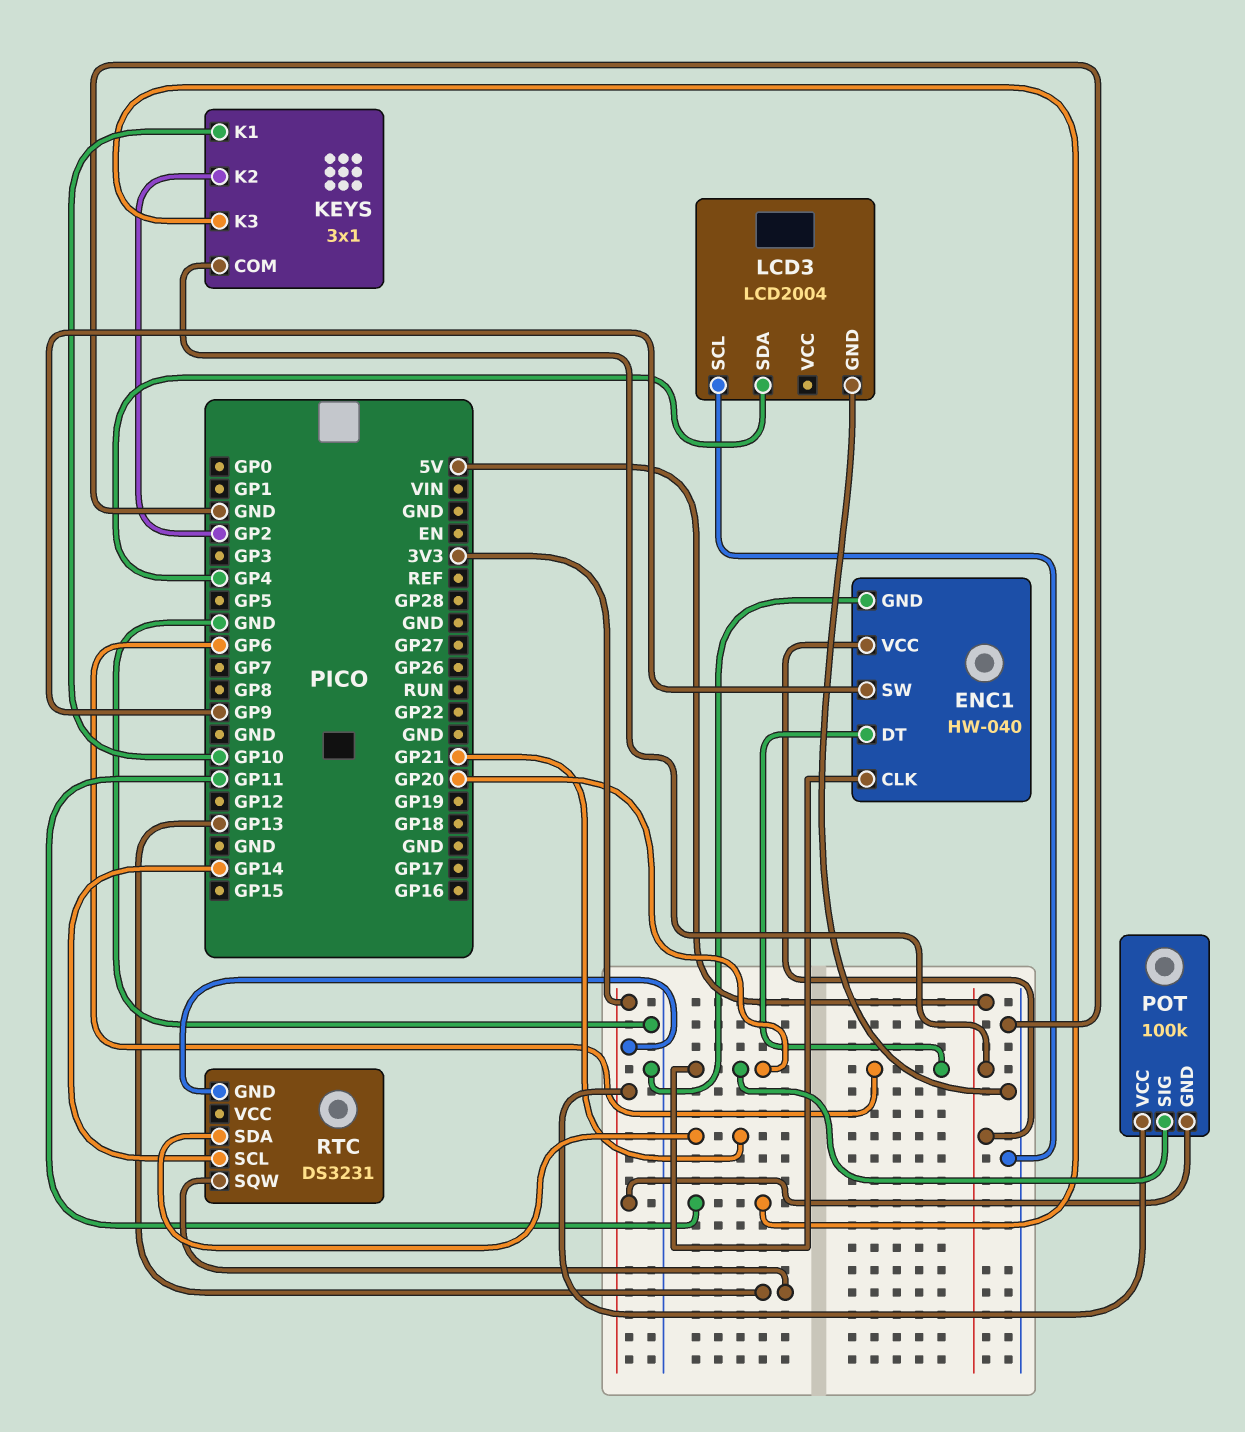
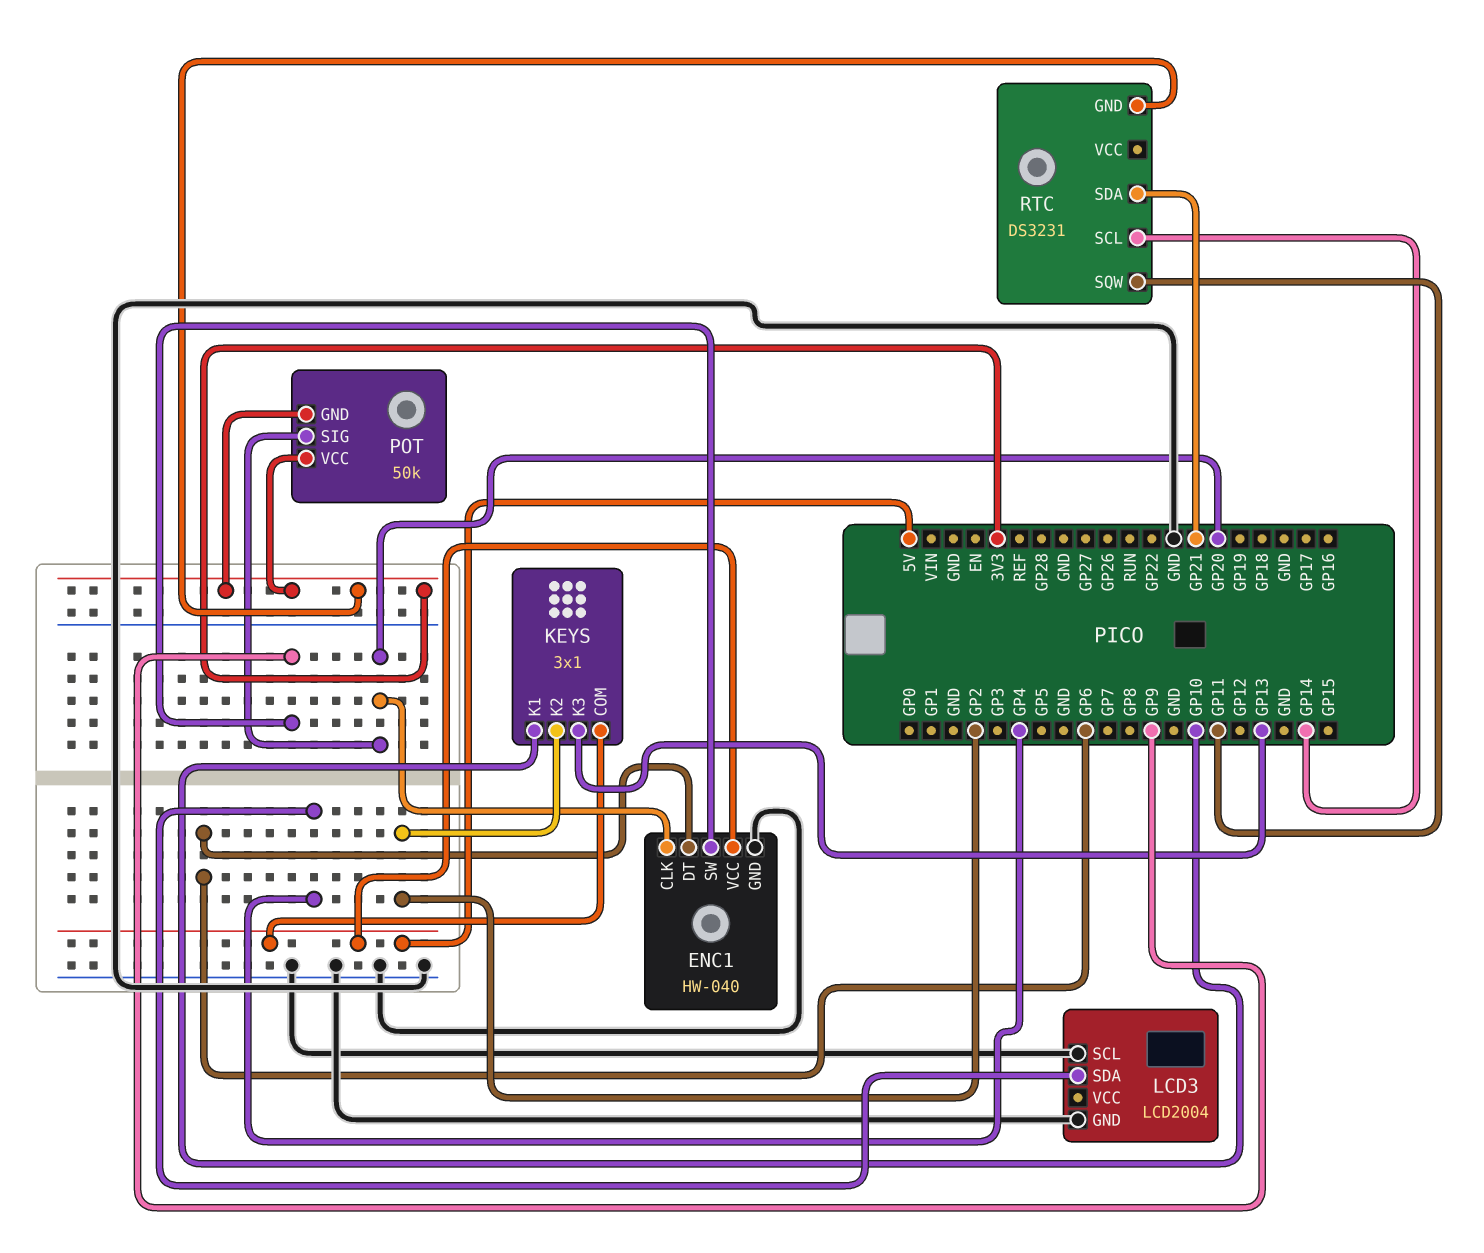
KEYS pin K3: GP11 -> GP13
POT: 100k -> 50k
RTC pin SQW: GP13 -> GP11

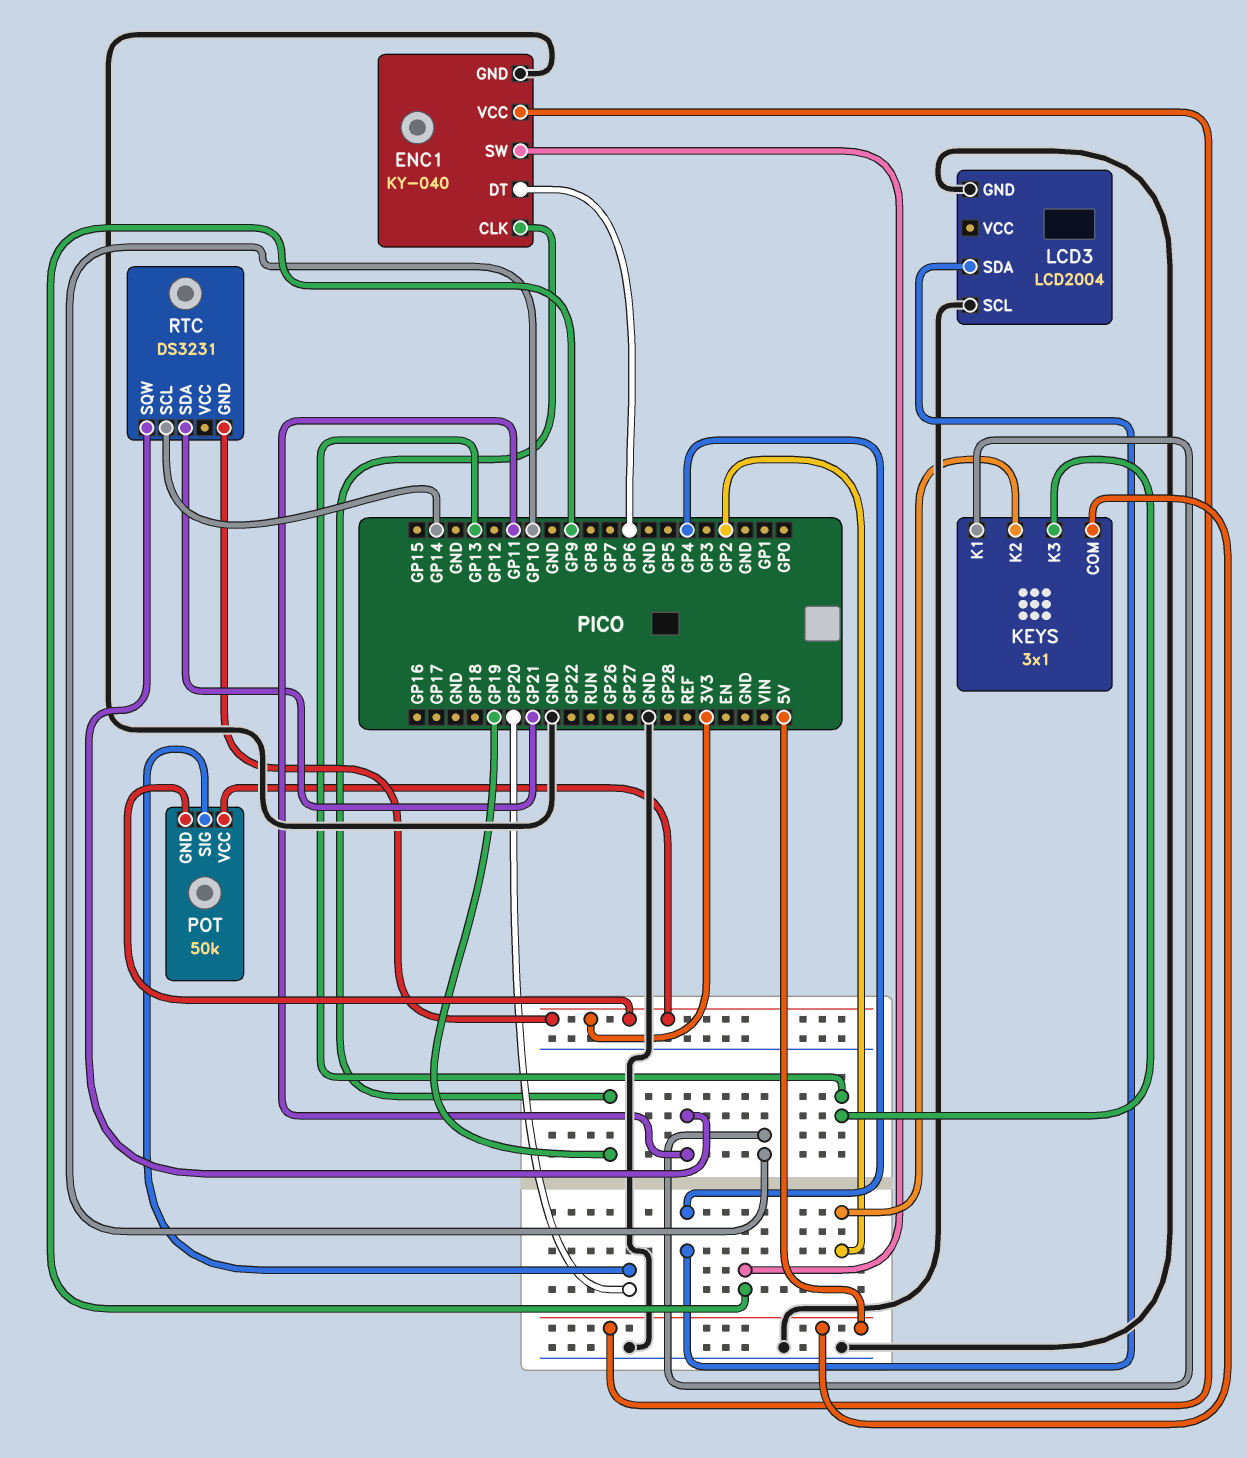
ENC1: HW-040 -> KY-040
ENC1 pin CLK: GP20 -> GP19

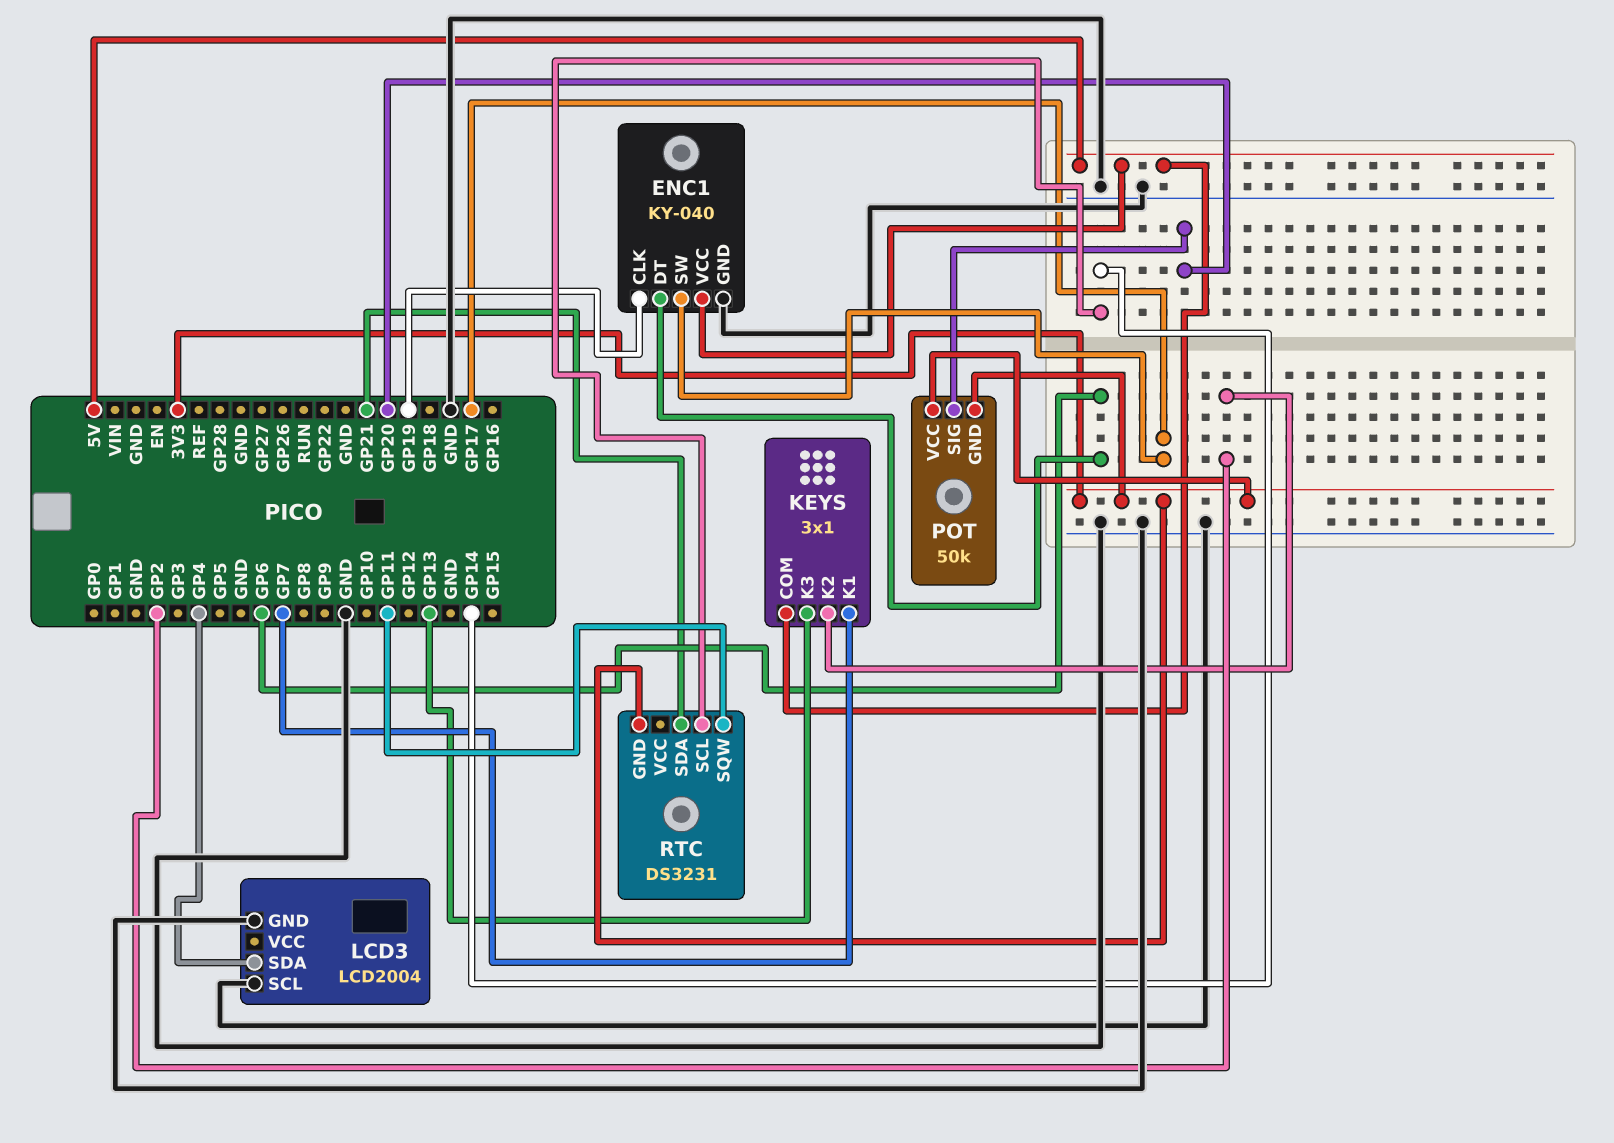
ENC1 pin SW: GP9 -> GP17
KEYS pin K1: GP10 -> GP7

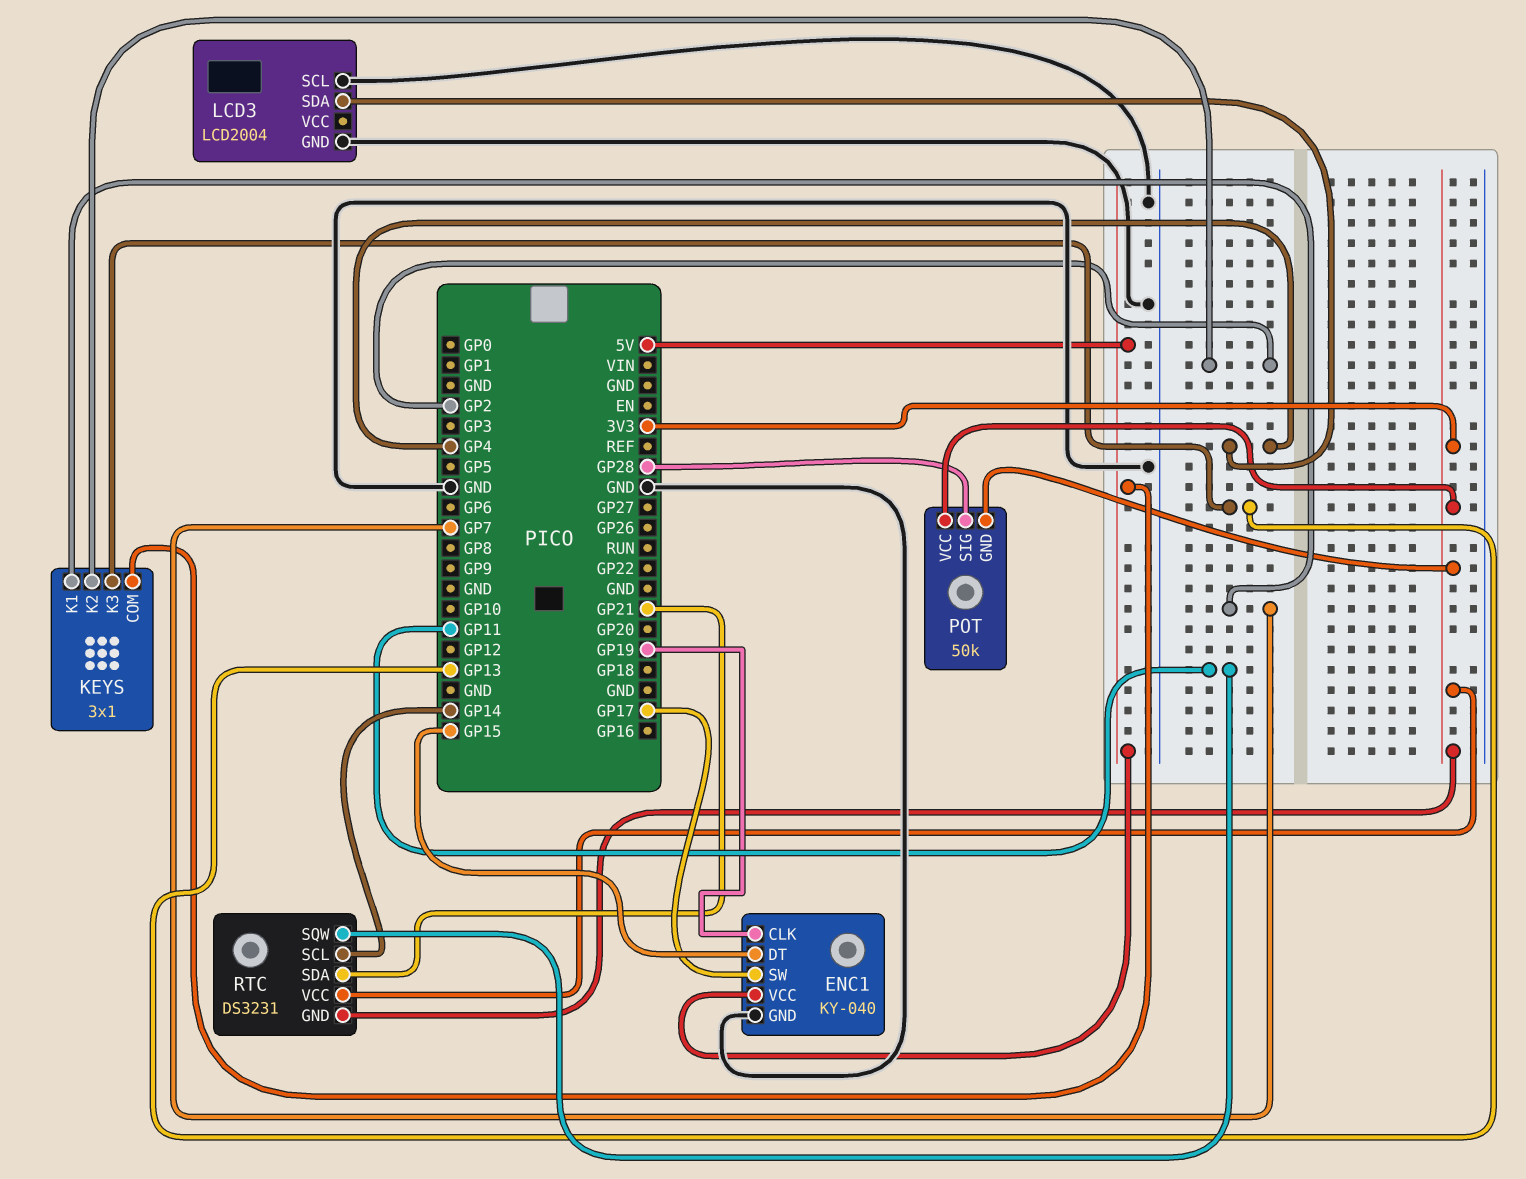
ENC1 pin DT: GP6 -> GP15
POT pin SIG: GP20 -> GP28
RTC pin VCC: none -> 3V3

